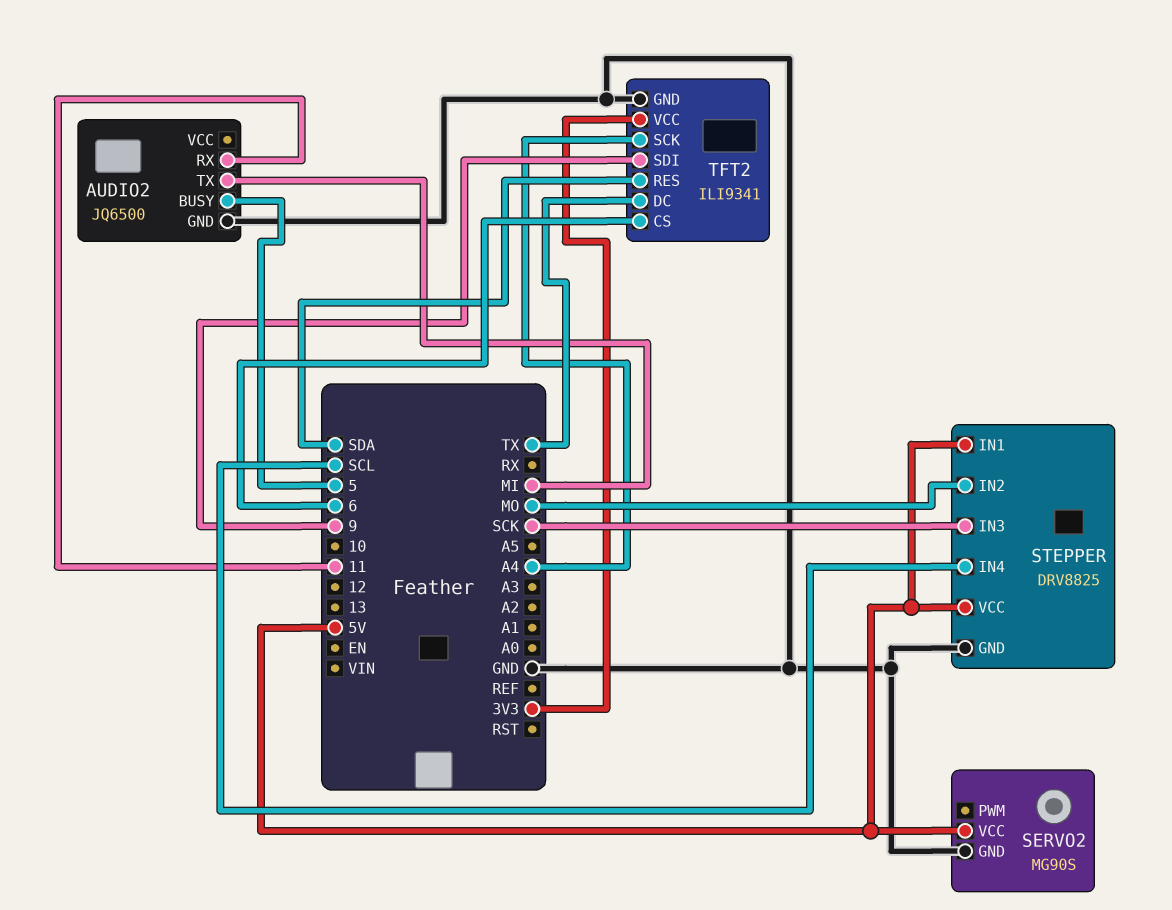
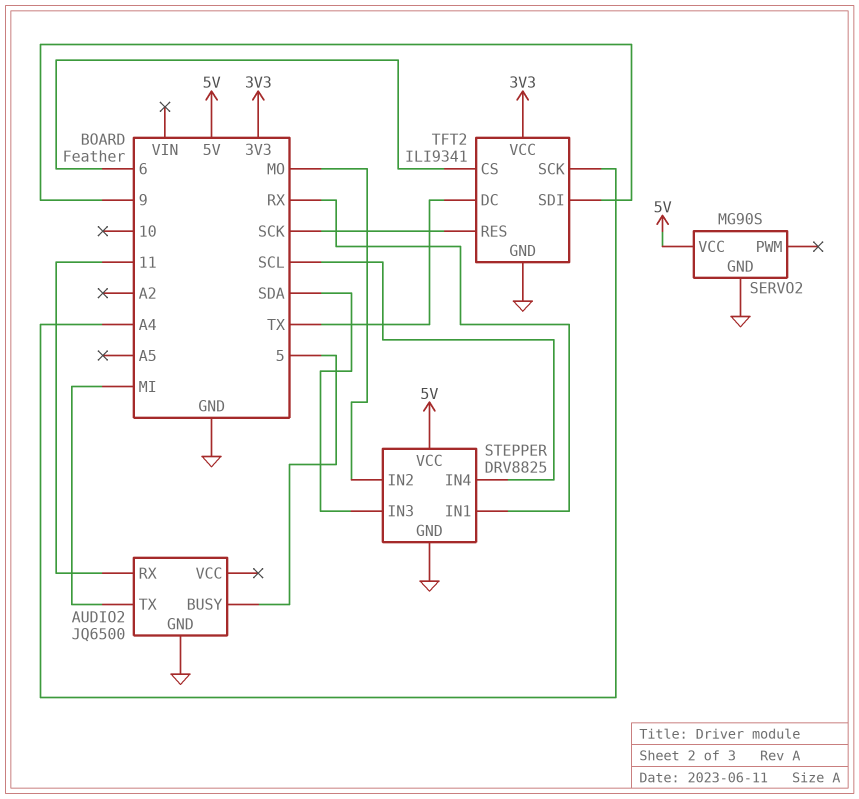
STEPPER pin IN1: 5V -> RX
STEPPER pin IN3: SCK -> SDA
TFT2 pin RES: SDA -> SCK

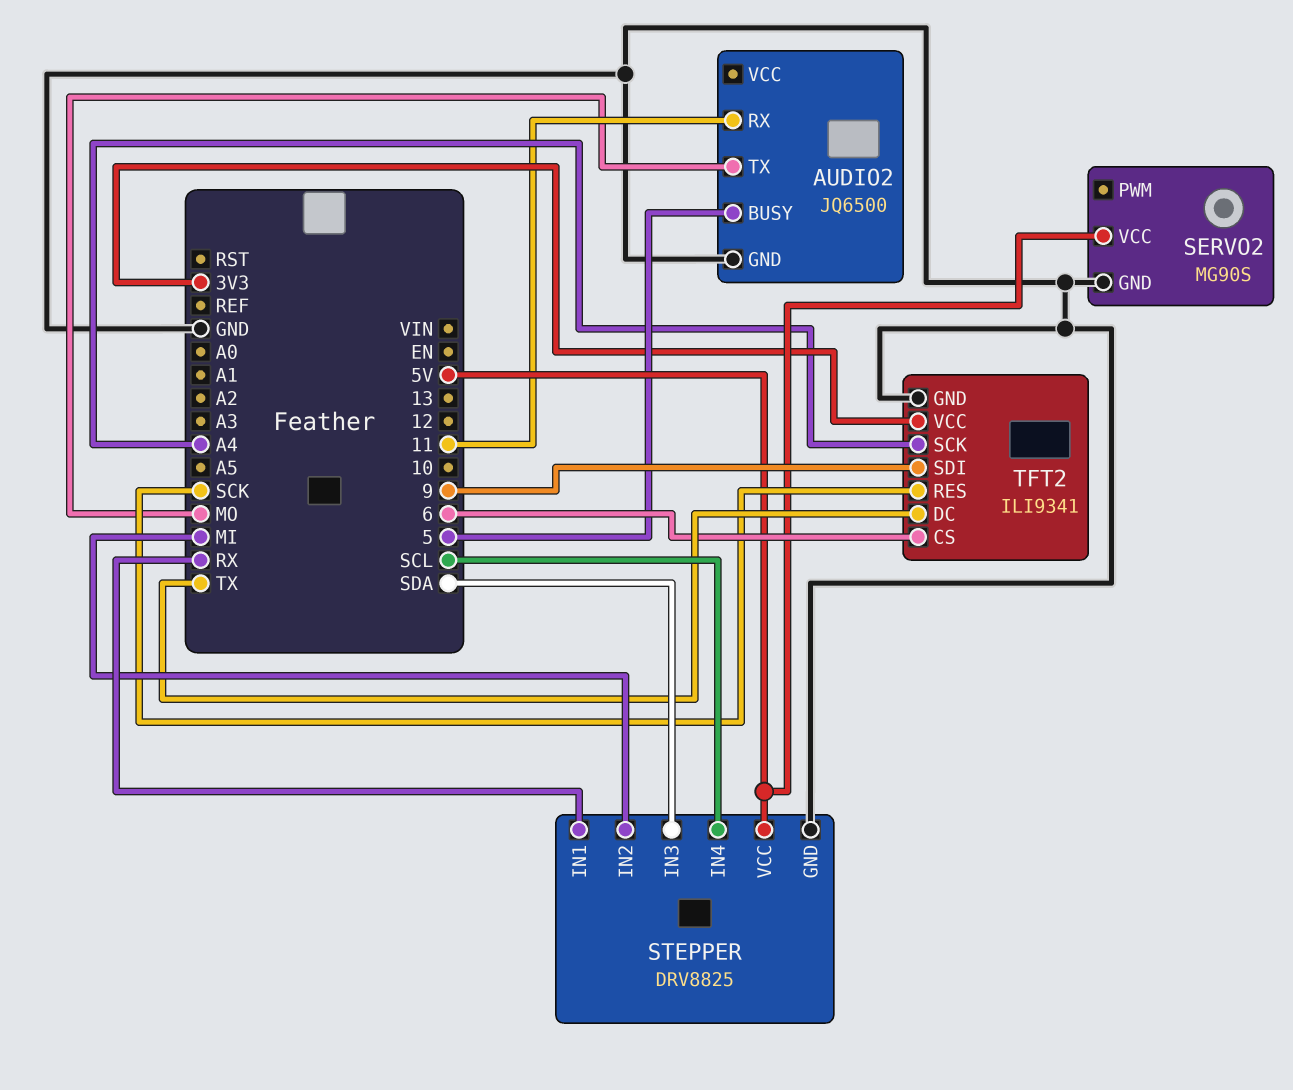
AUDIO2 pin TX: MI -> MO
STEPPER pin IN2: MO -> MI

